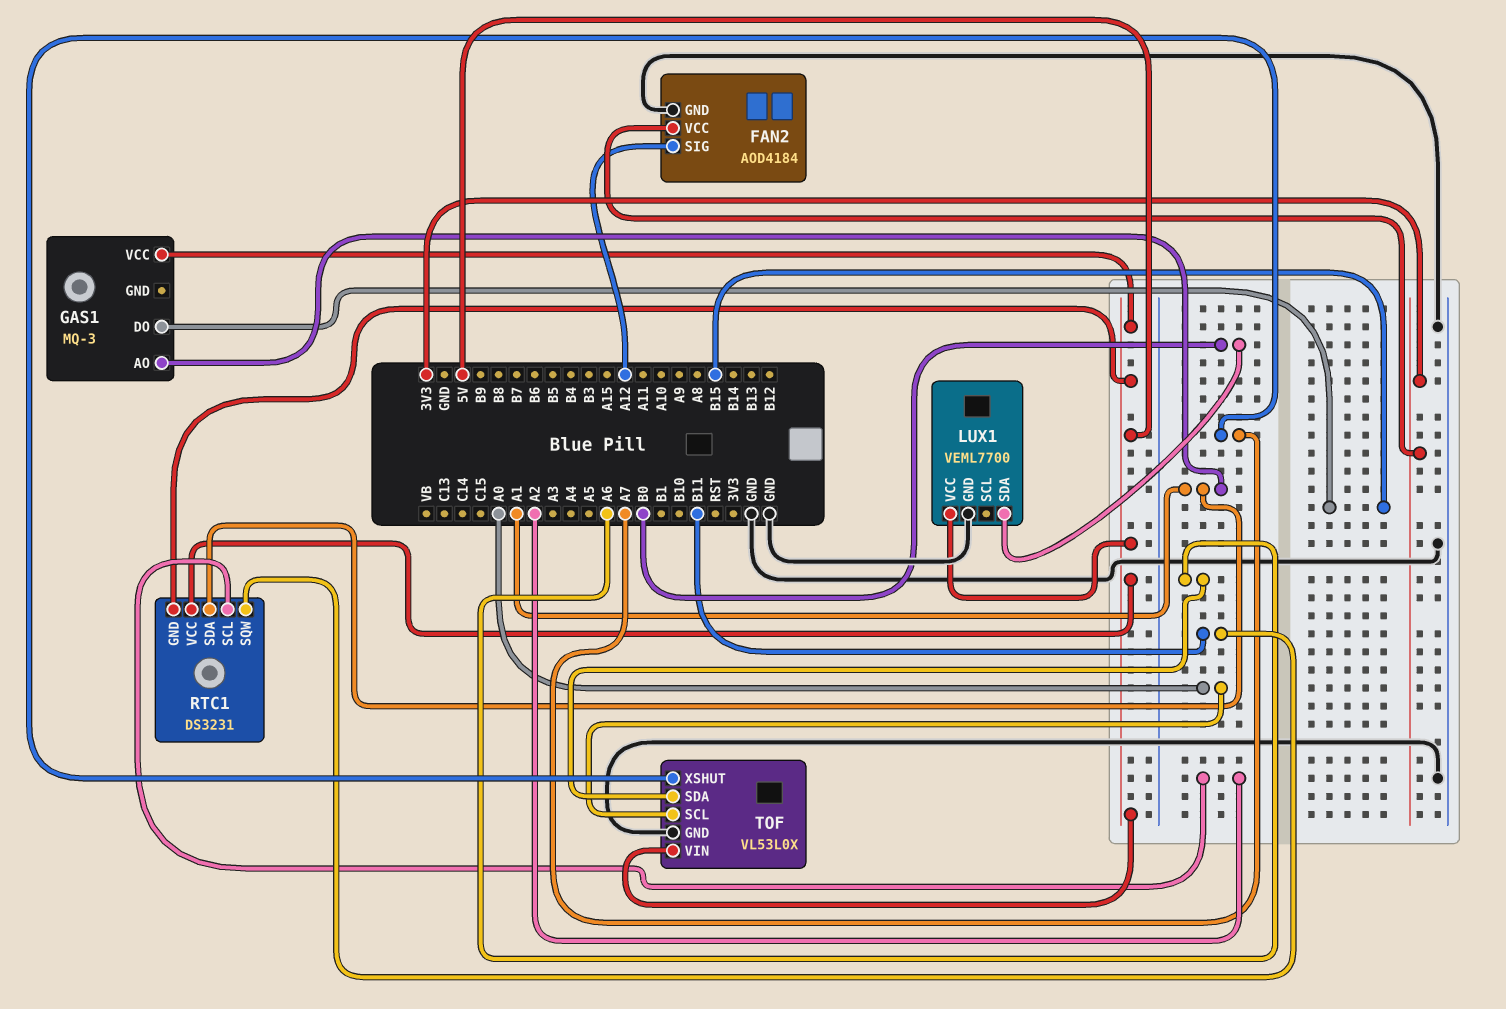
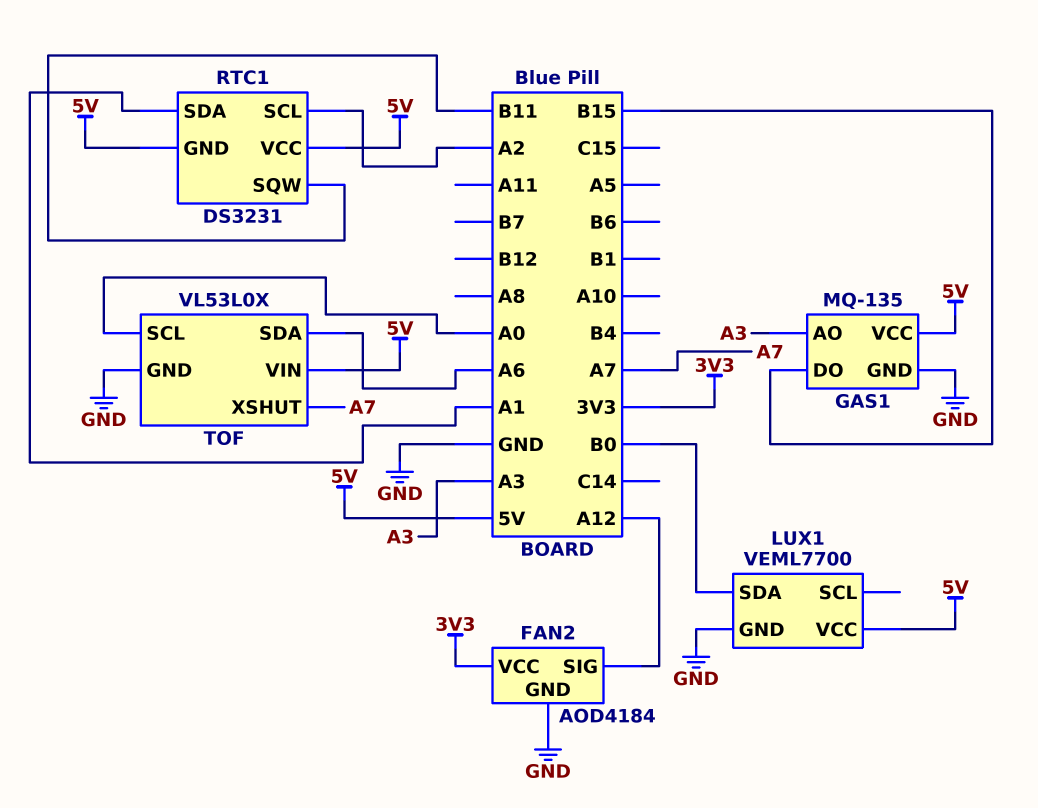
GAS1: MQ-3 -> MQ-135
GAS1 pin AO: A1 -> A3
GAS1 pin GND: none -> GND

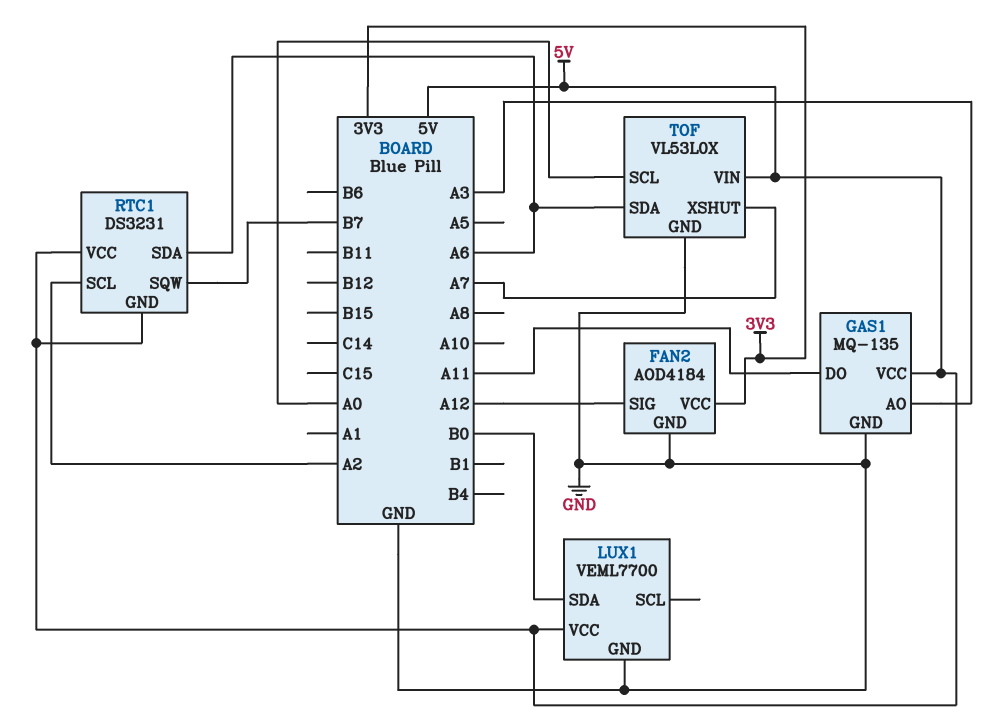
GAS1 pin DO: B15 -> A11
RTC1 pin SDA: A1 -> A6
RTC1 pin SQW: B11 -> B7

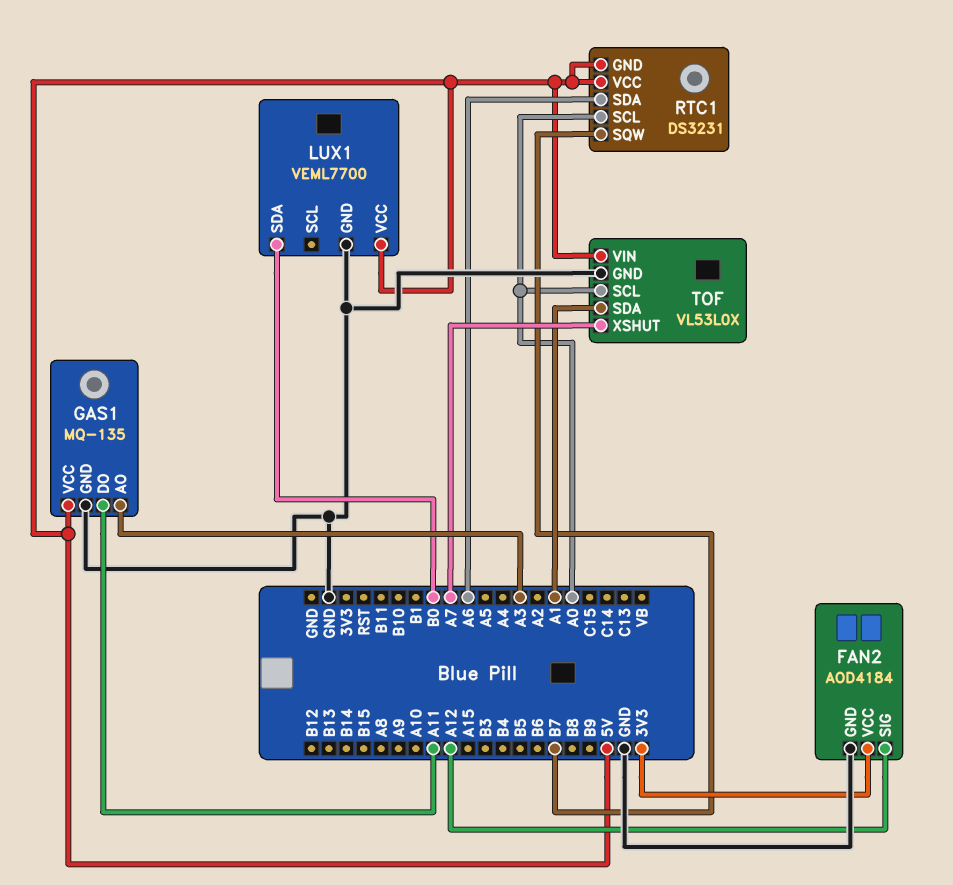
RTC1 pin SCL: A2 -> A0
TOF pin SDA: A6 -> A1

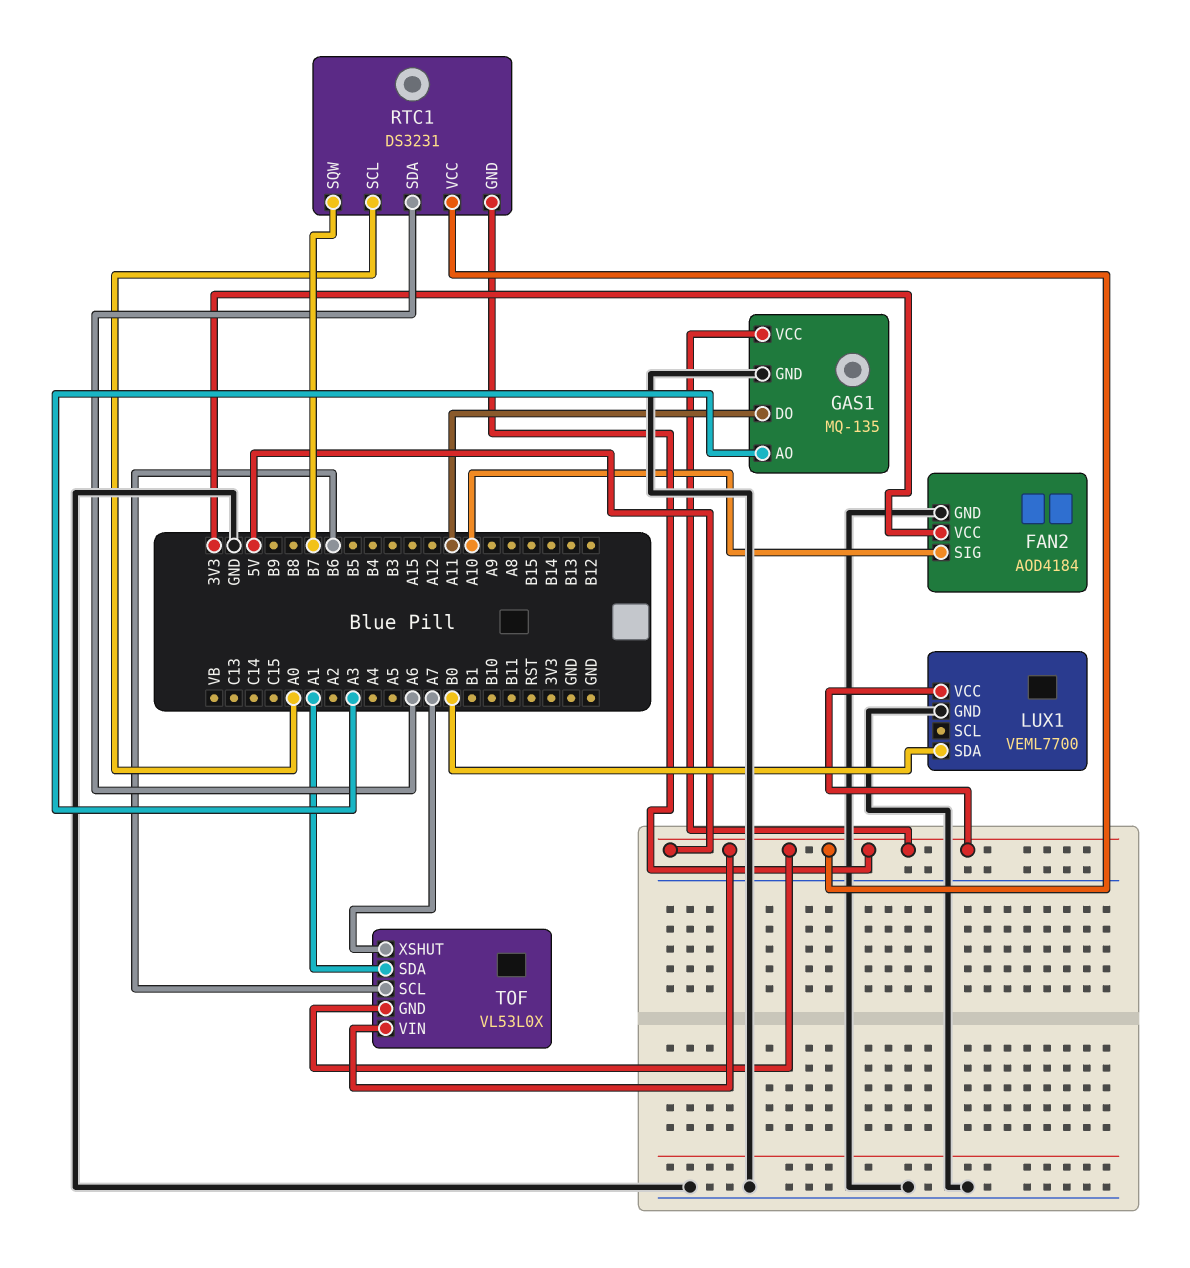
FAN2 pin SIG: A12 -> A10
TOF pin GND: GND -> 5V
TOF pin SCL: A0 -> B6

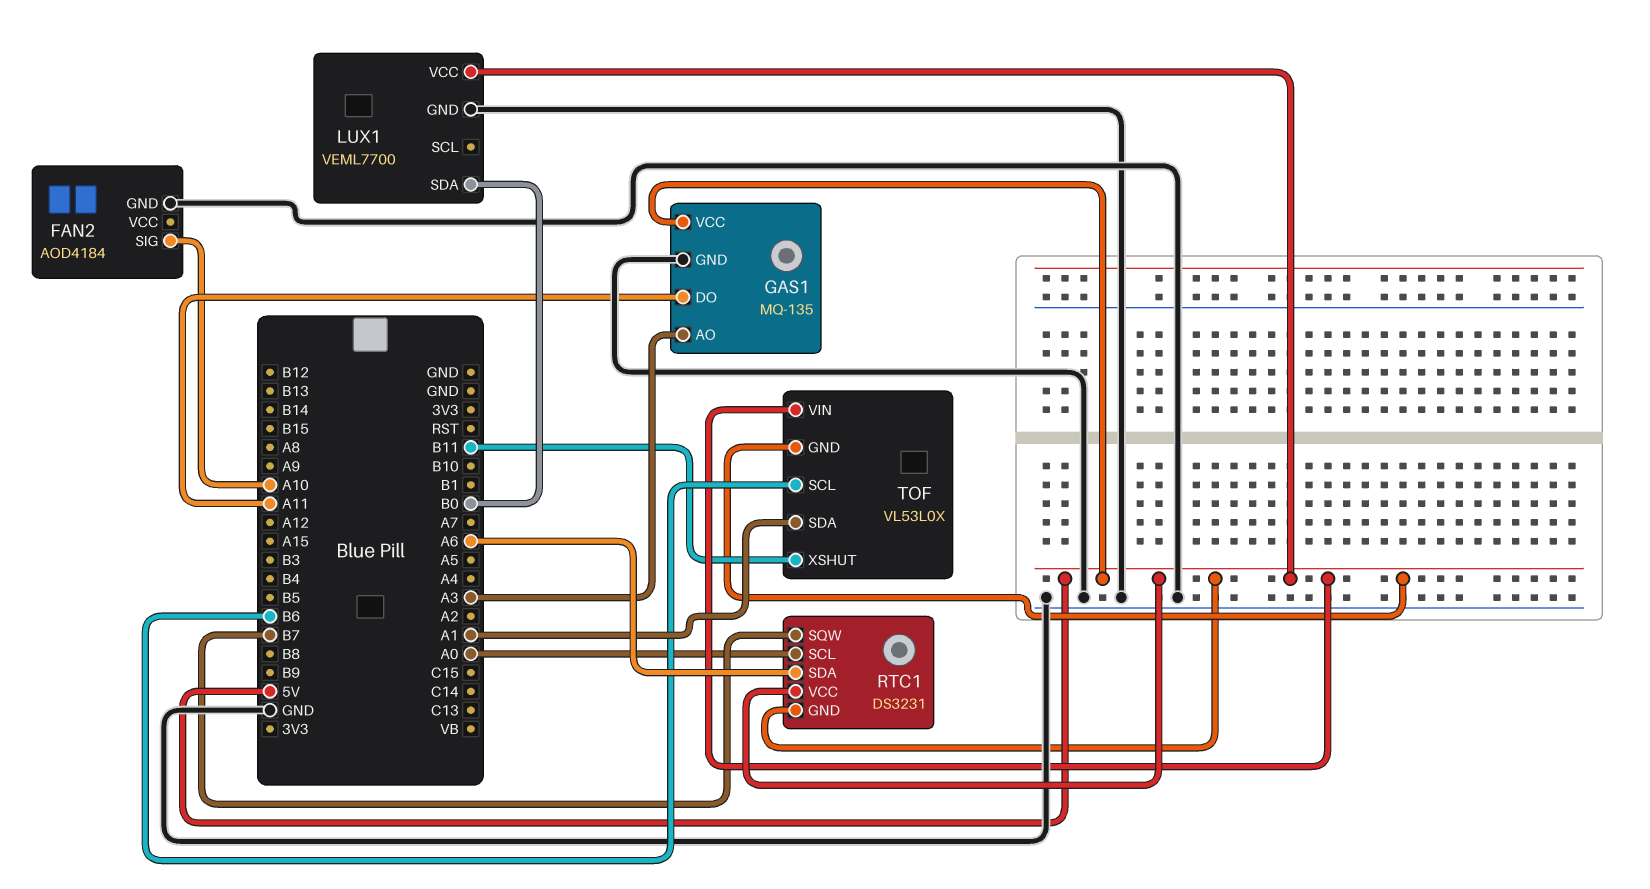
FAN2 pin VCC: 3V3 -> none
TOF pin XSHUT: A7 -> B11

